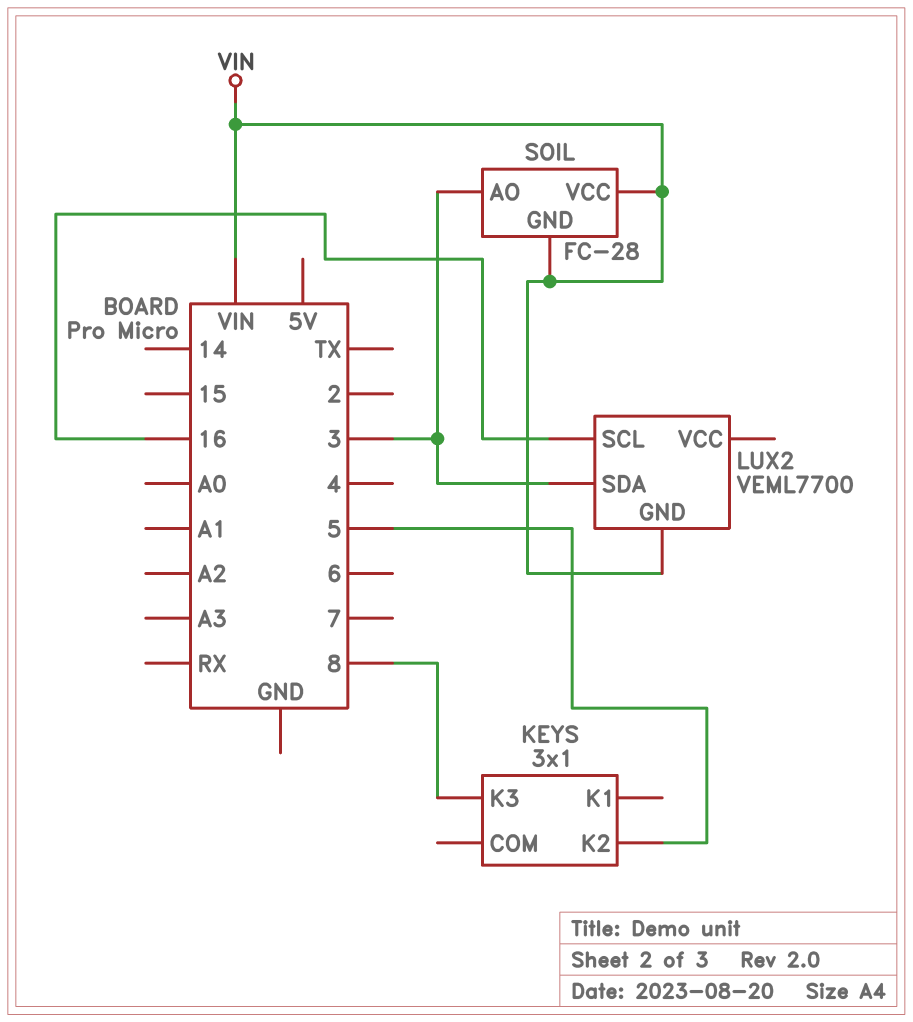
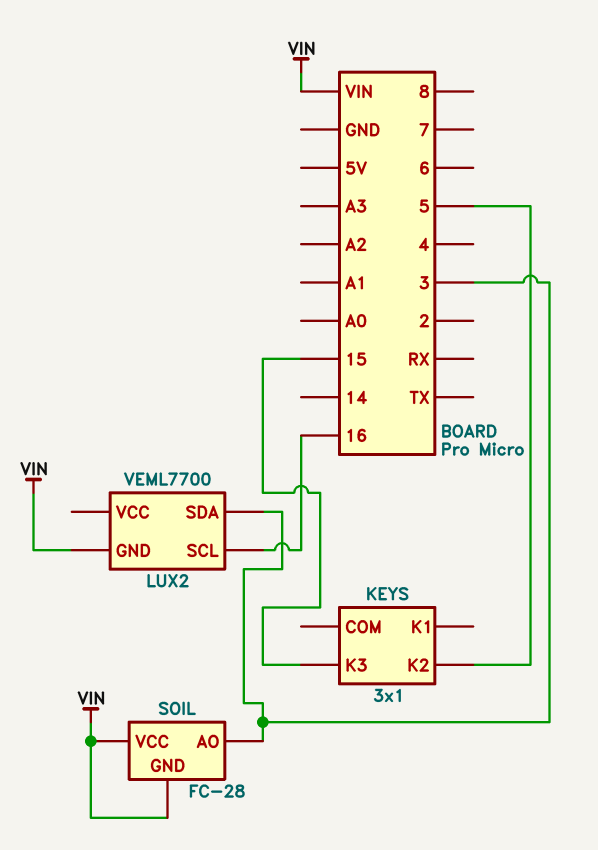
KEYS pin K3: 8 -> 15

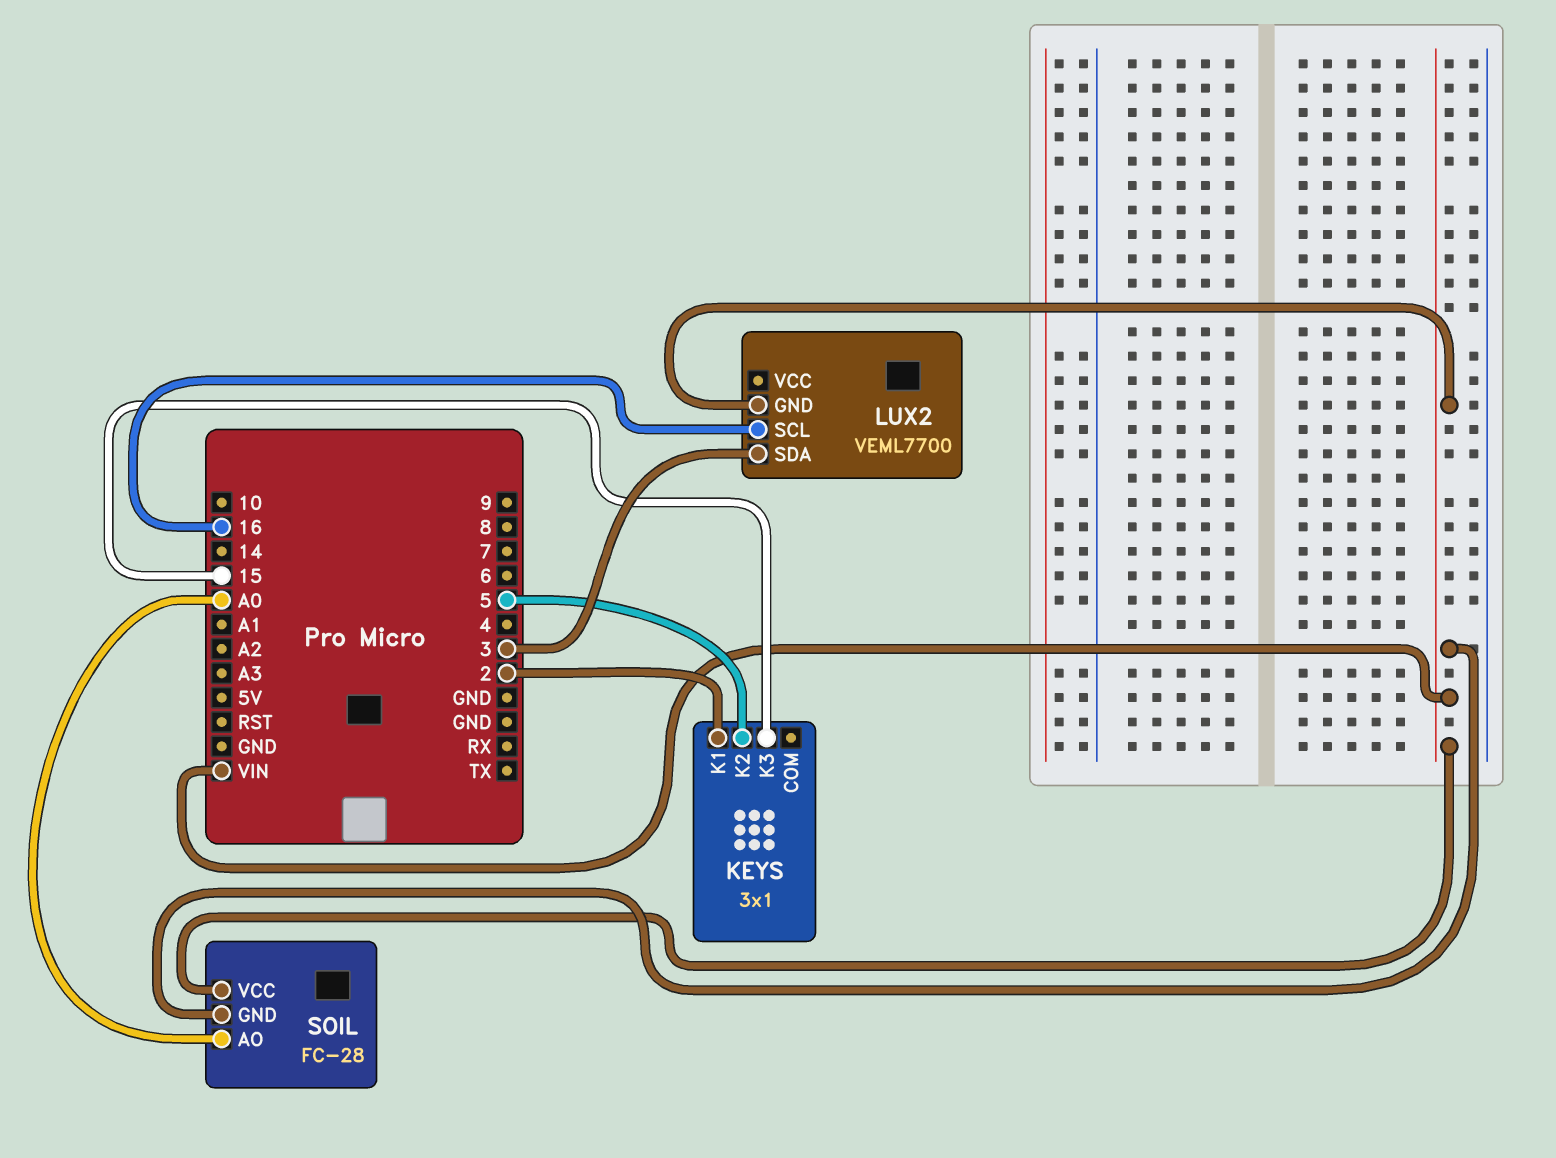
KEYS pin K1: none -> 2
SOIL pin AO: 3 -> A0

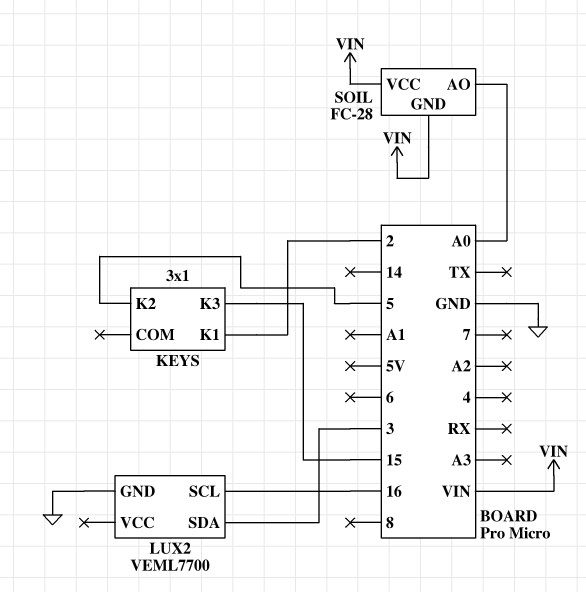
LUX2 pin GND: VIN -> GND

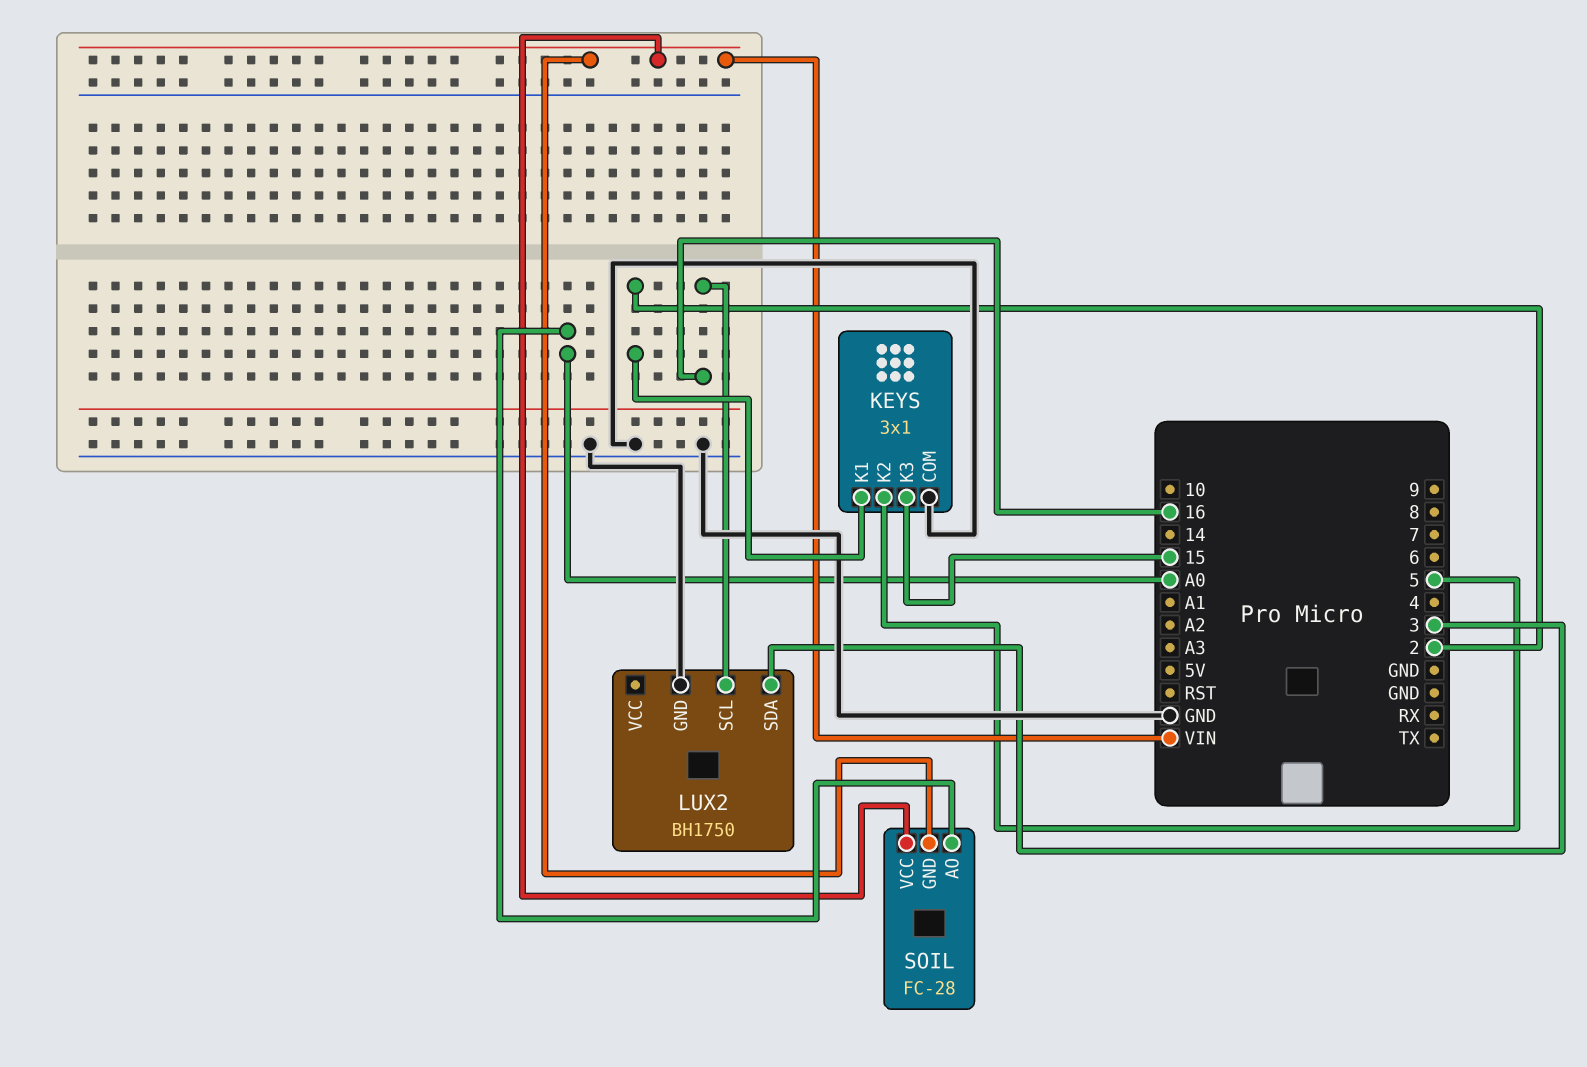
KEYS pin COM: none -> GND
LUX2: VEML7700 -> BH1750

